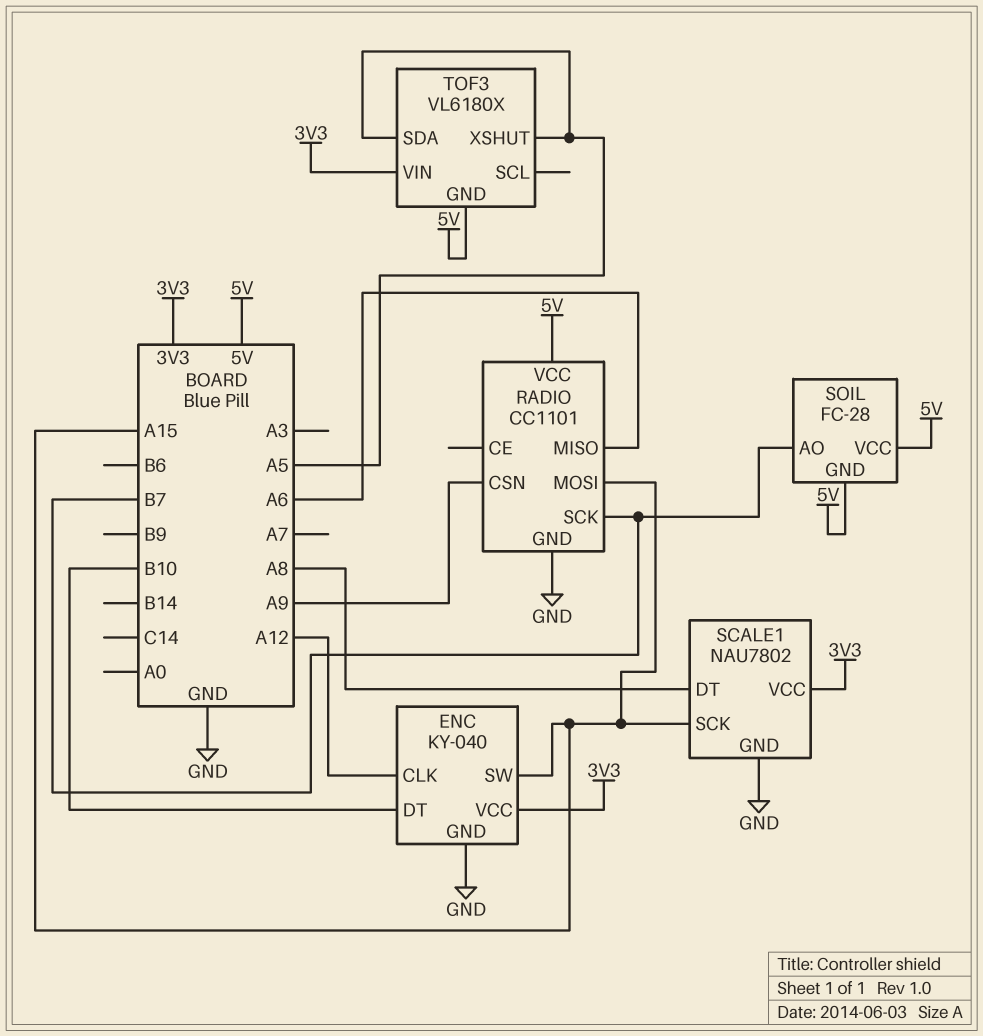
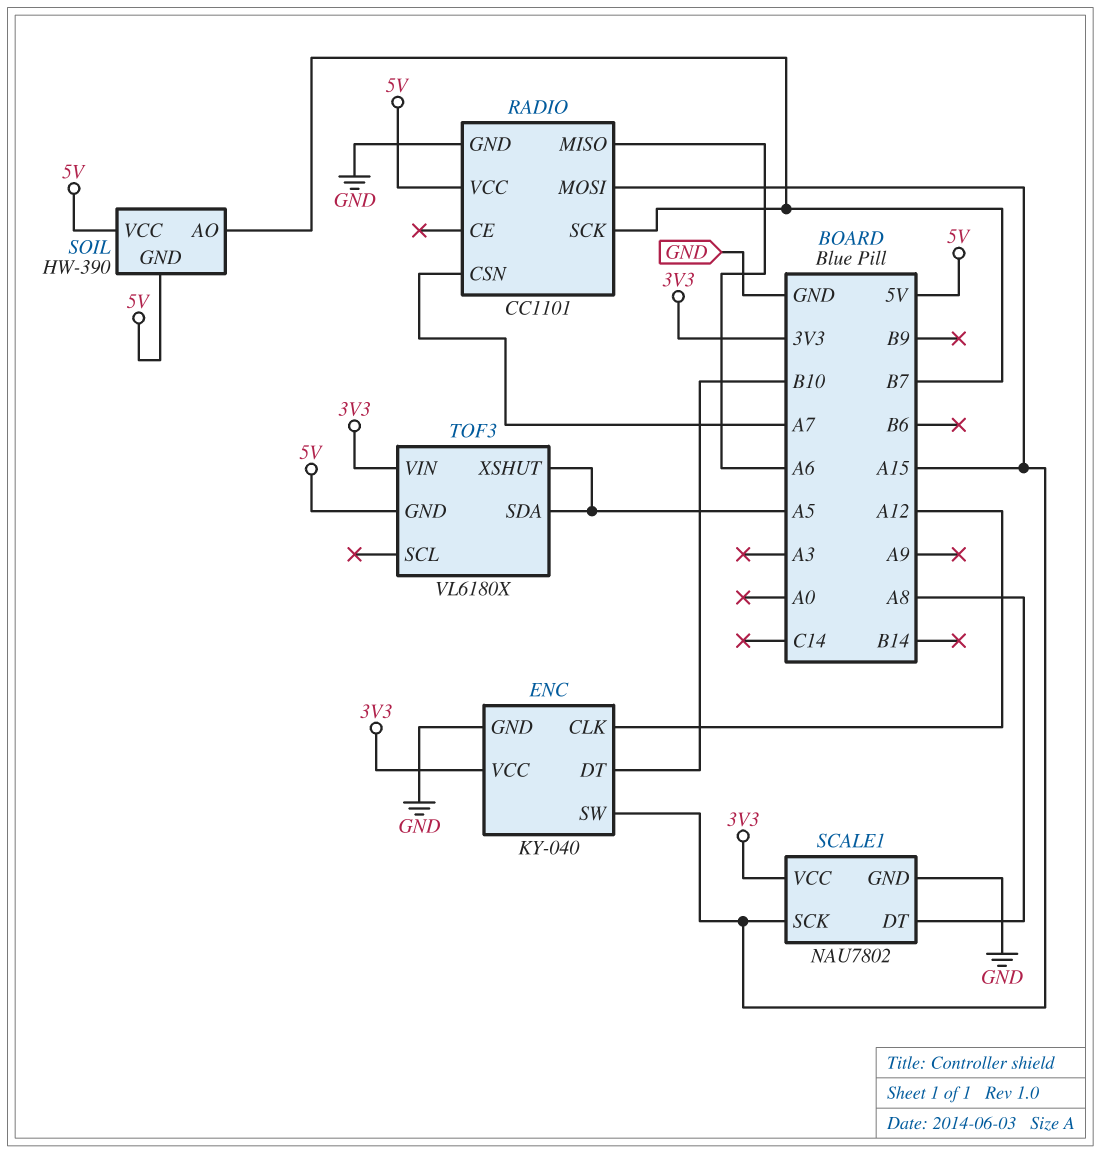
RADIO pin CSN: A9 -> A7
SOIL: FC-28 -> HW-390

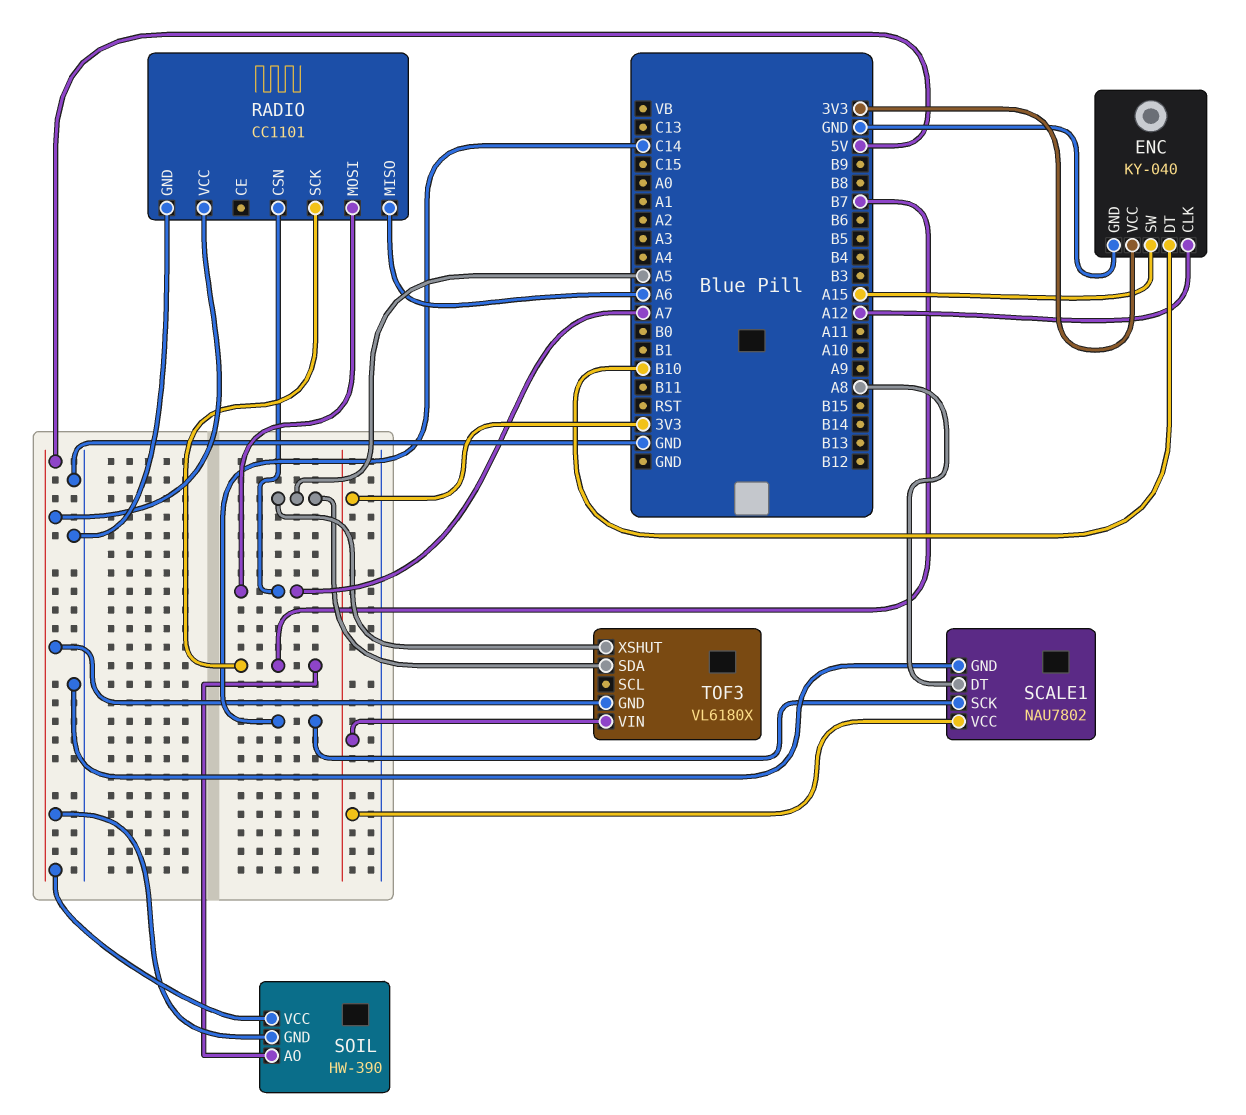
RADIO pin MOSI: A15 -> A7
SCALE1 pin SCK: A15 -> C14

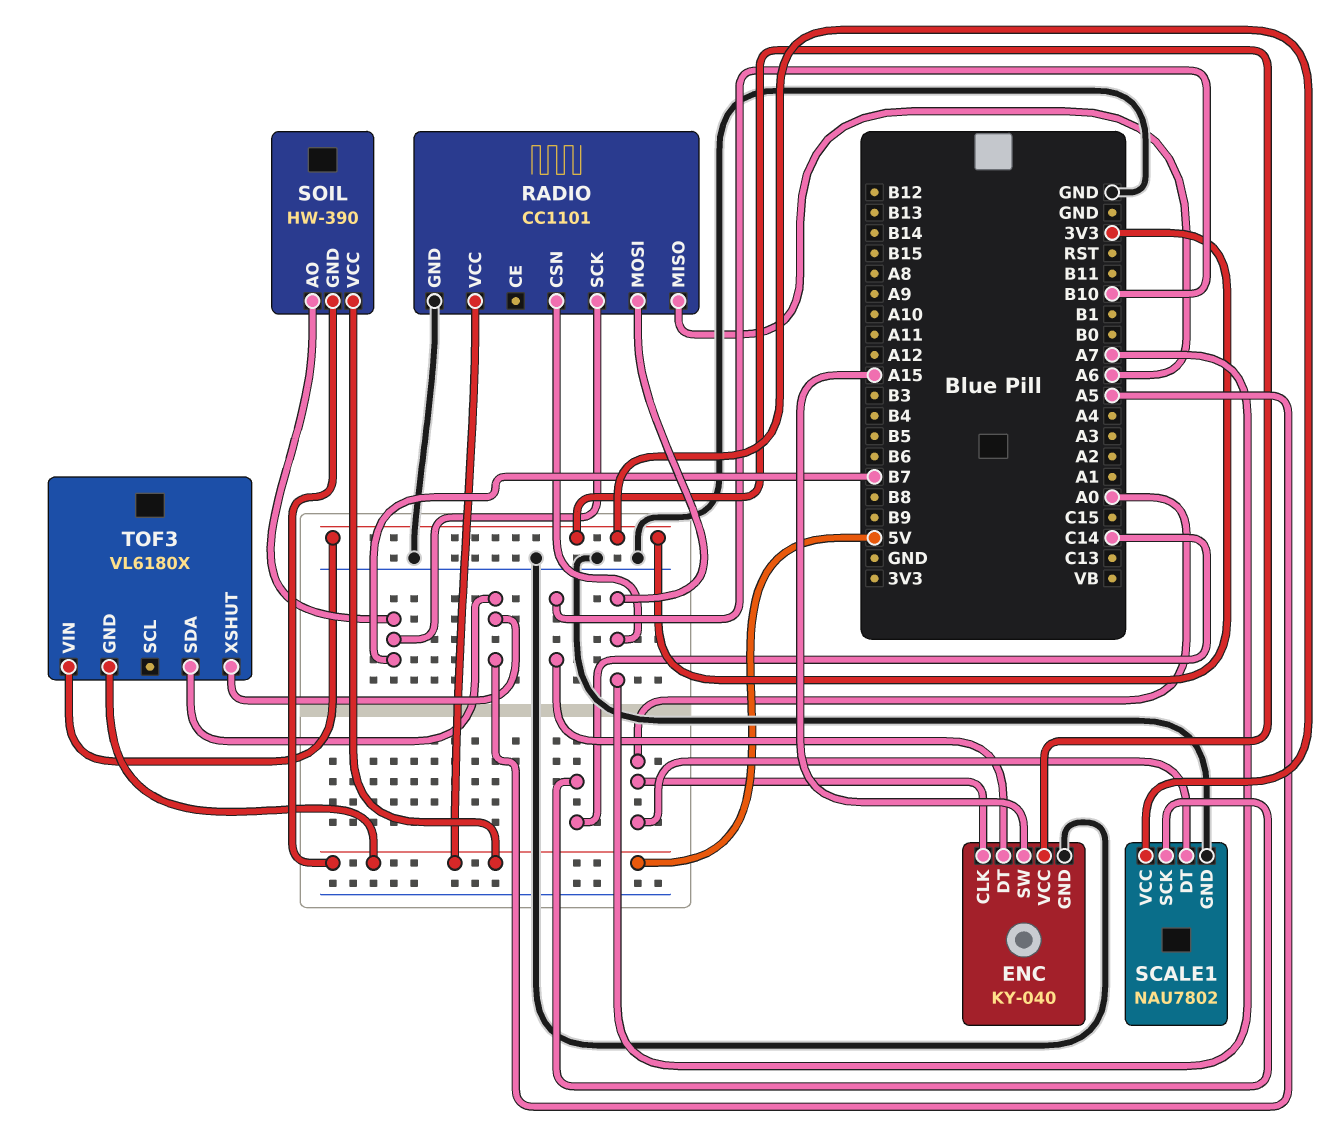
ENC pin CLK: A12 -> A0
SCALE1 pin DT: A8 -> A0

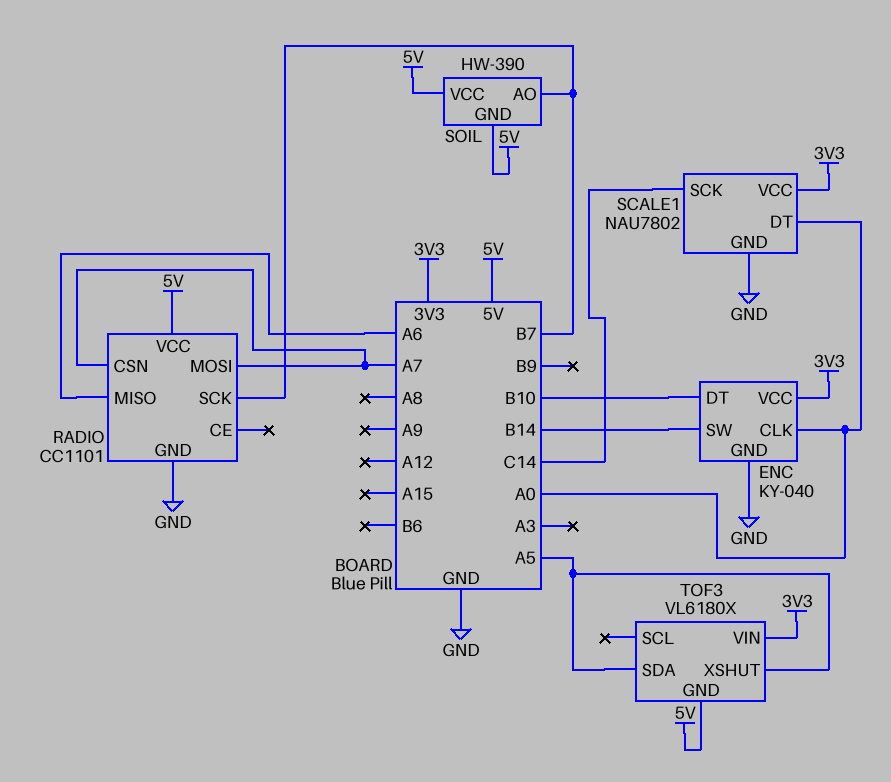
ENC pin SW: A15 -> B14

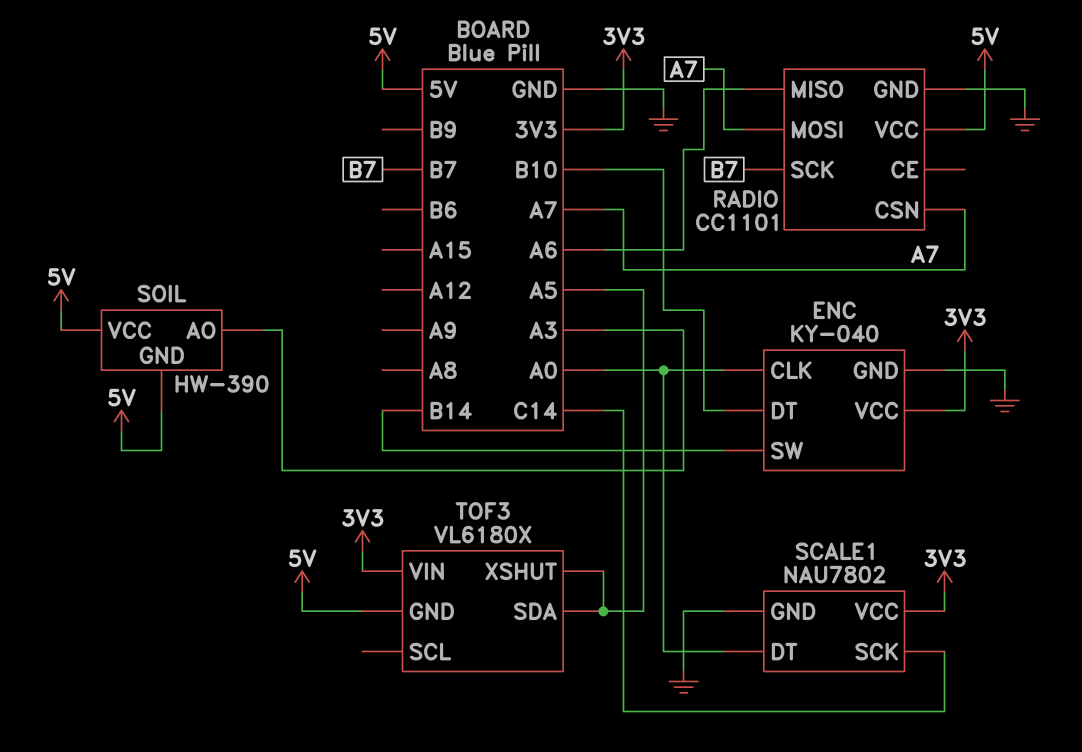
SOIL pin AO: B7 -> A3

